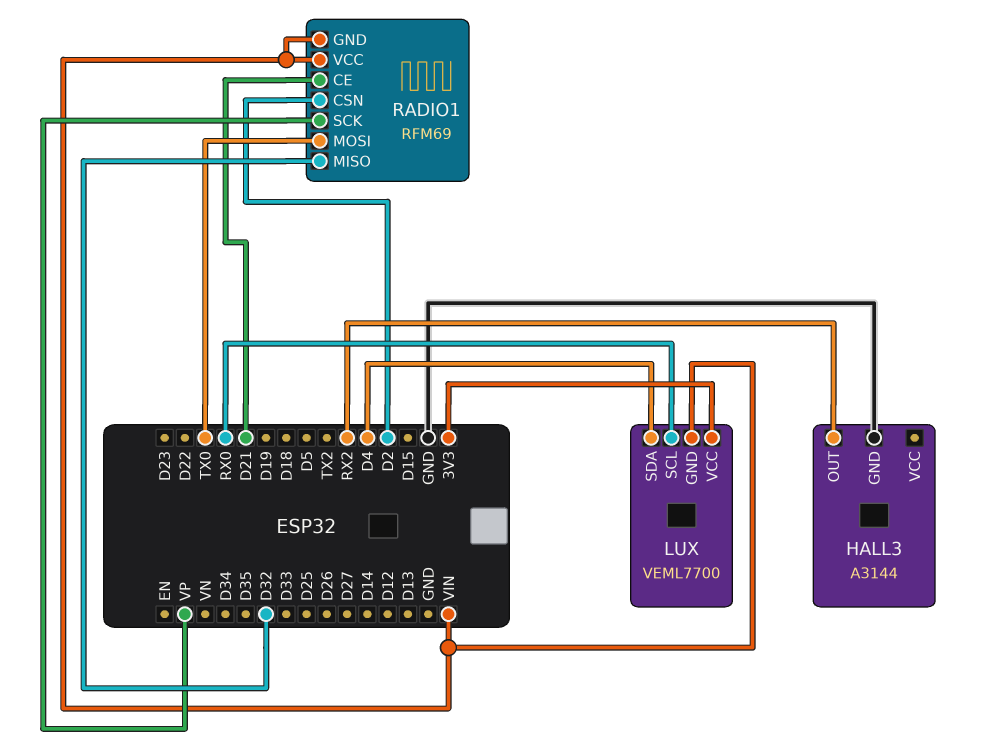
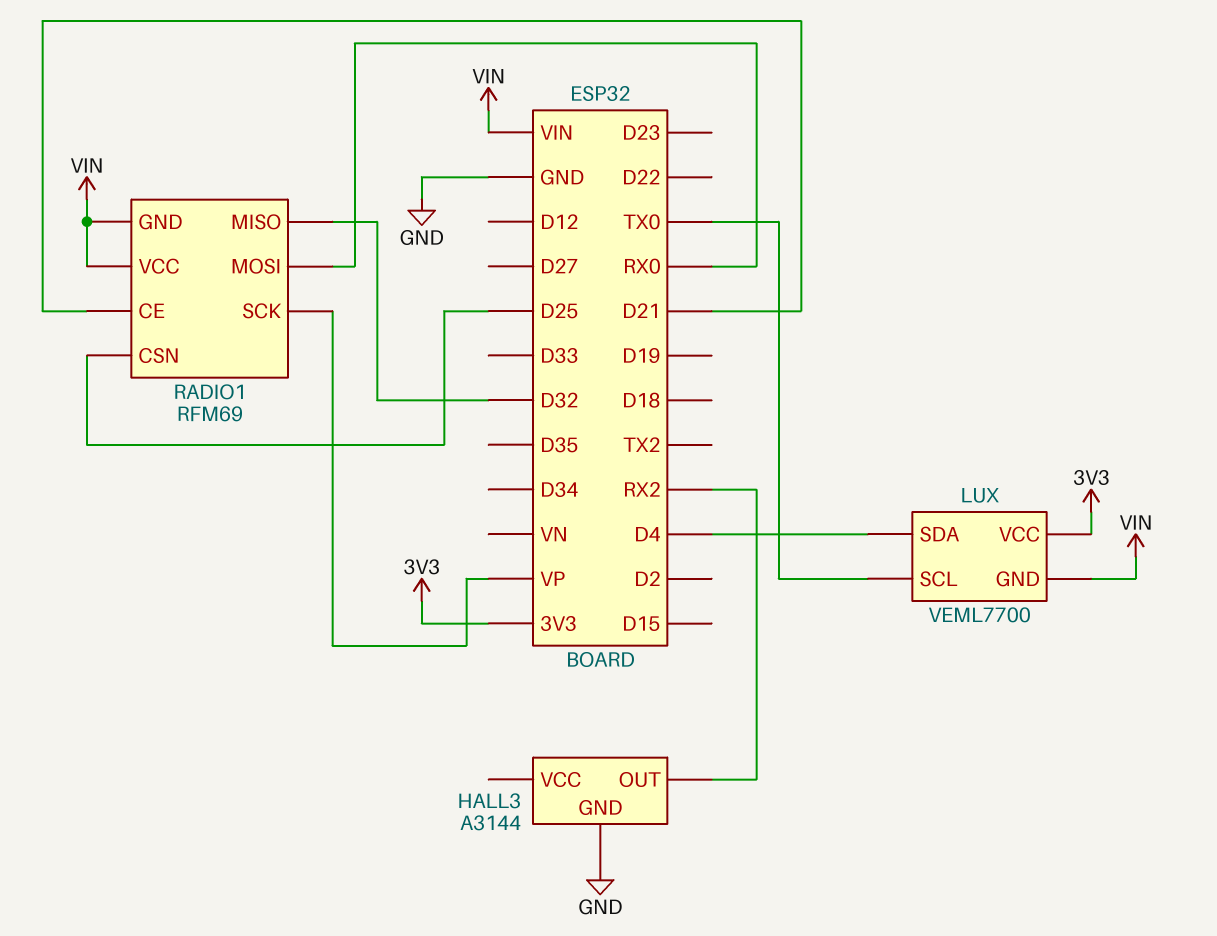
LUX pin SCL: RX0 -> TX0
RADIO1 pin CSN: D2 -> D25
RADIO1 pin MOSI: TX0 -> RX0

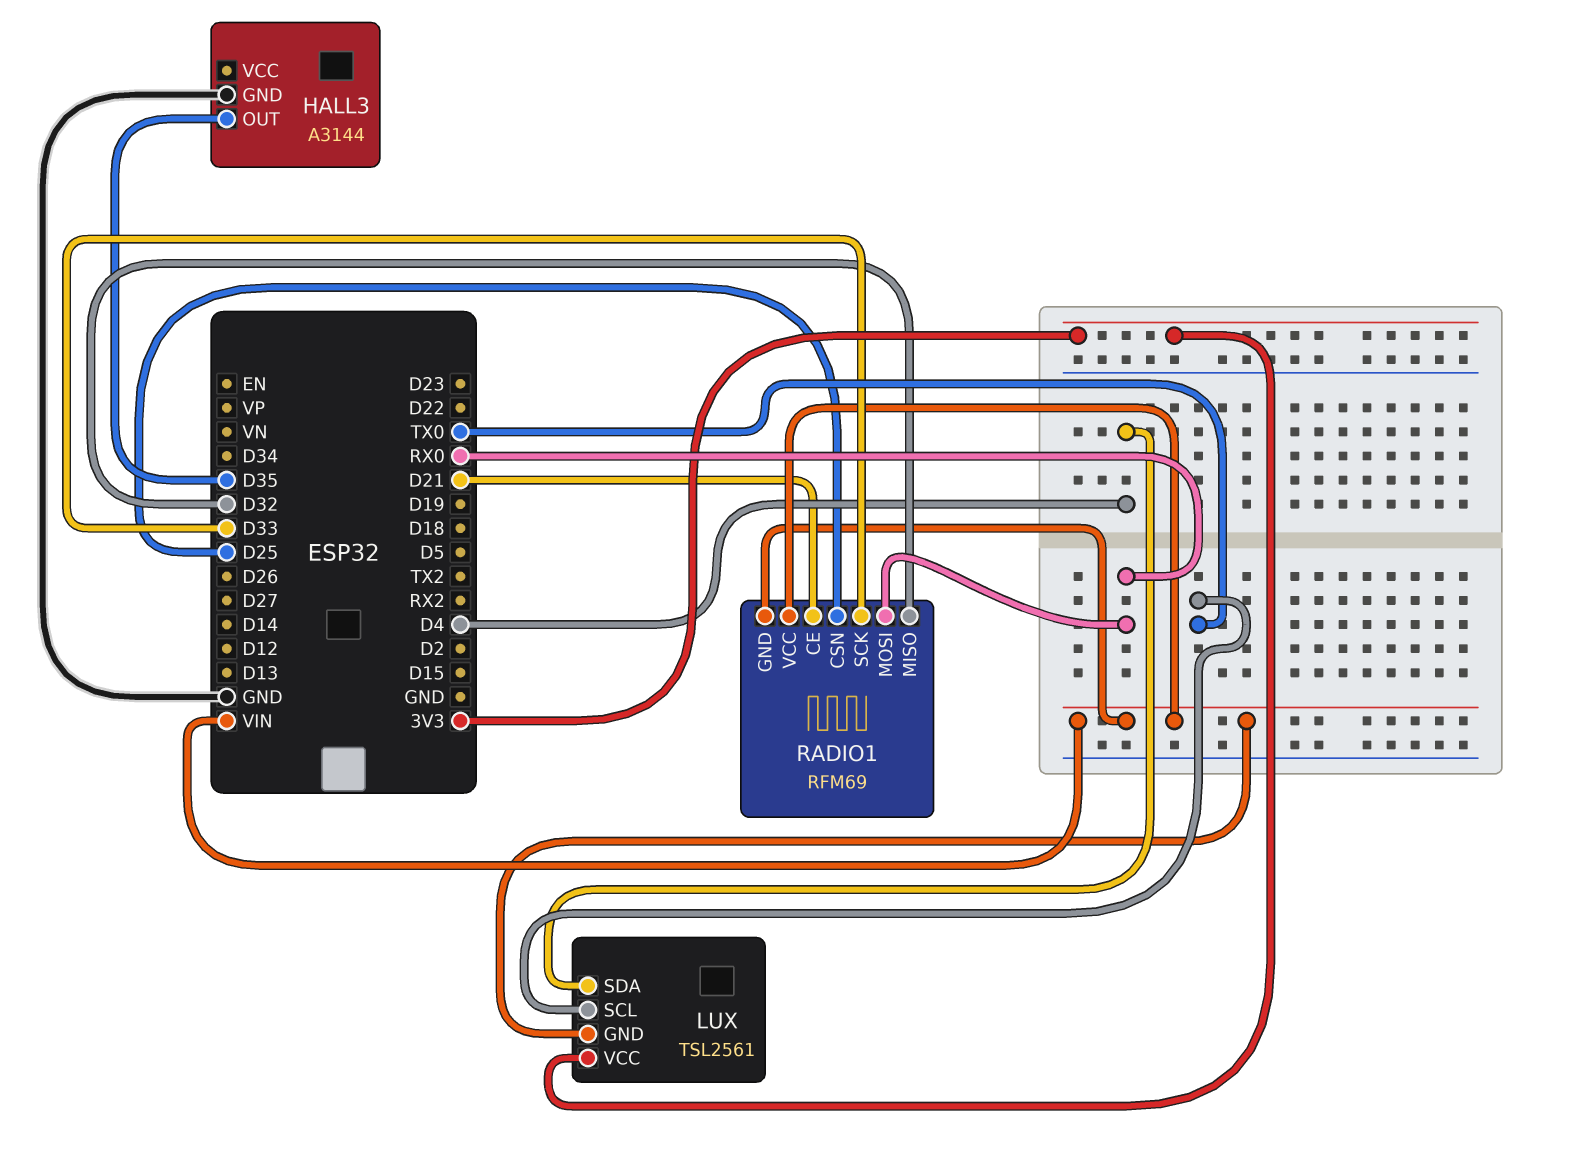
HALL3 pin OUT: RX2 -> D35
LUX: VEML7700 -> TSL2561
RADIO1 pin SCK: VP -> D33

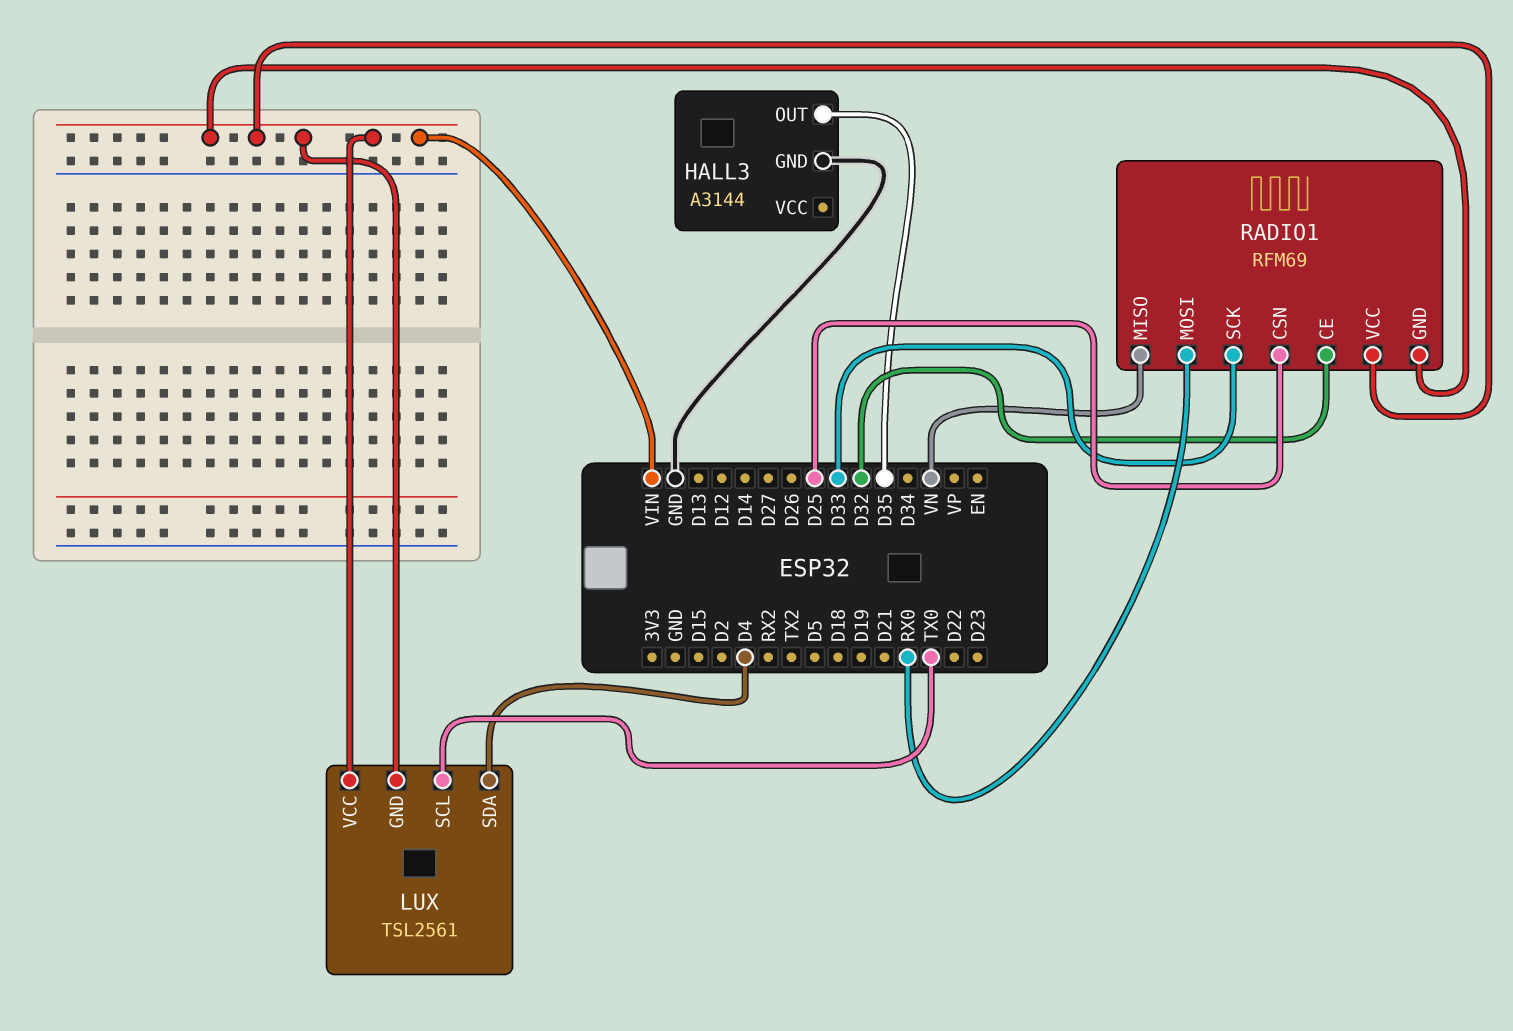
LUX pin VCC: 3V3 -> VIN
RADIO1 pin CE: D21 -> D32
RADIO1 pin MISO: D32 -> VN

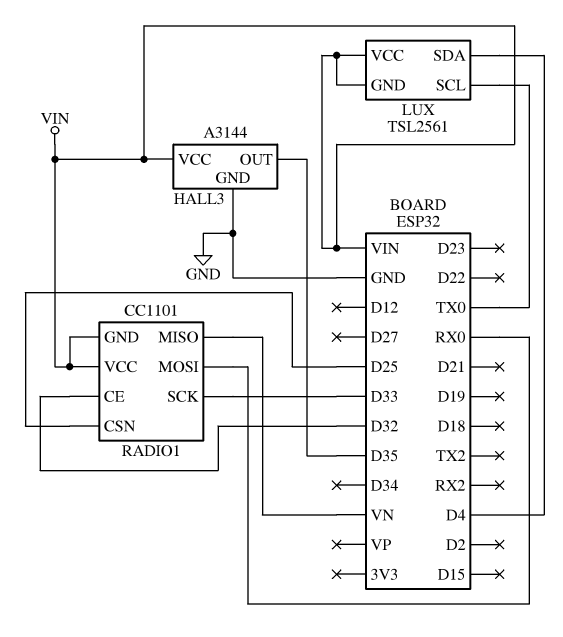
HALL3 pin VCC: none -> VIN
RADIO1: RFM69 -> CC1101

